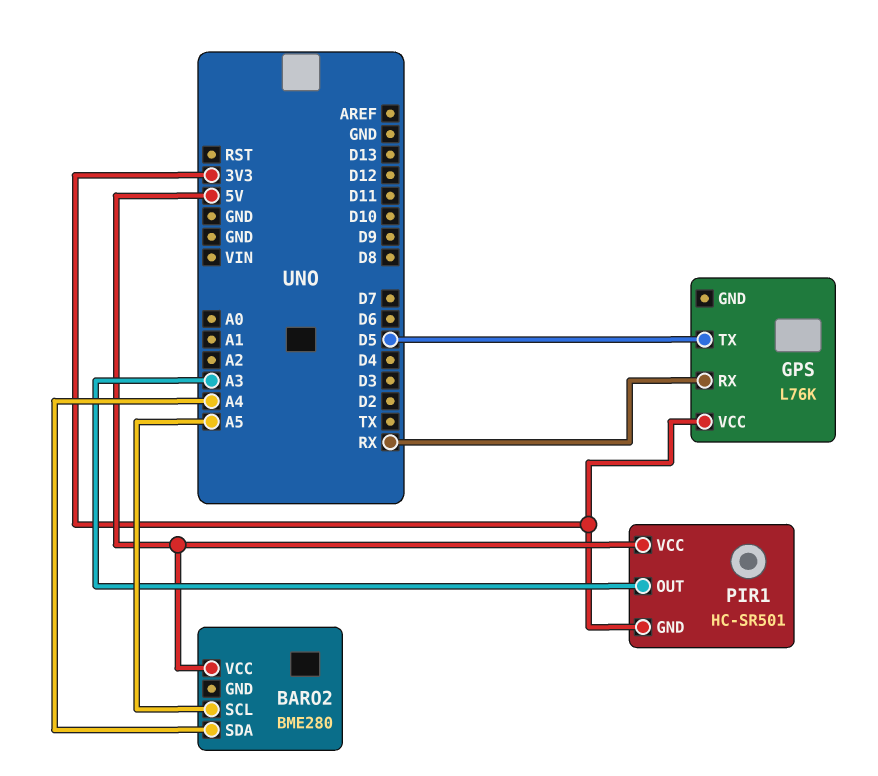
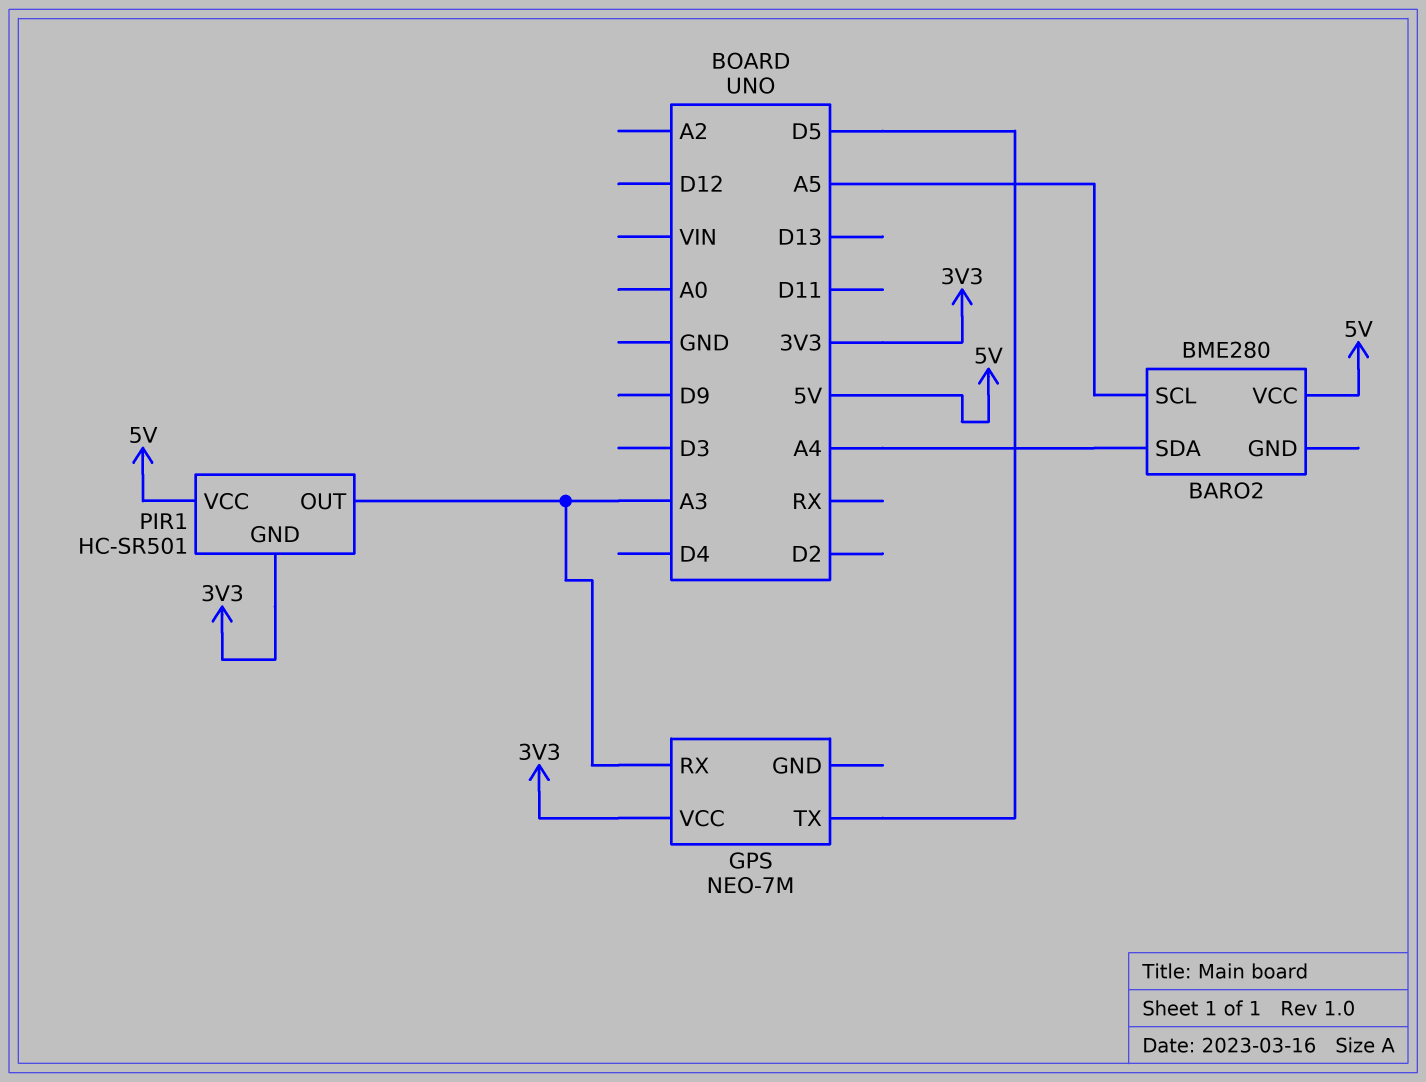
GPS: L76K -> NEO-7M
GPS pin RX: RX -> A3

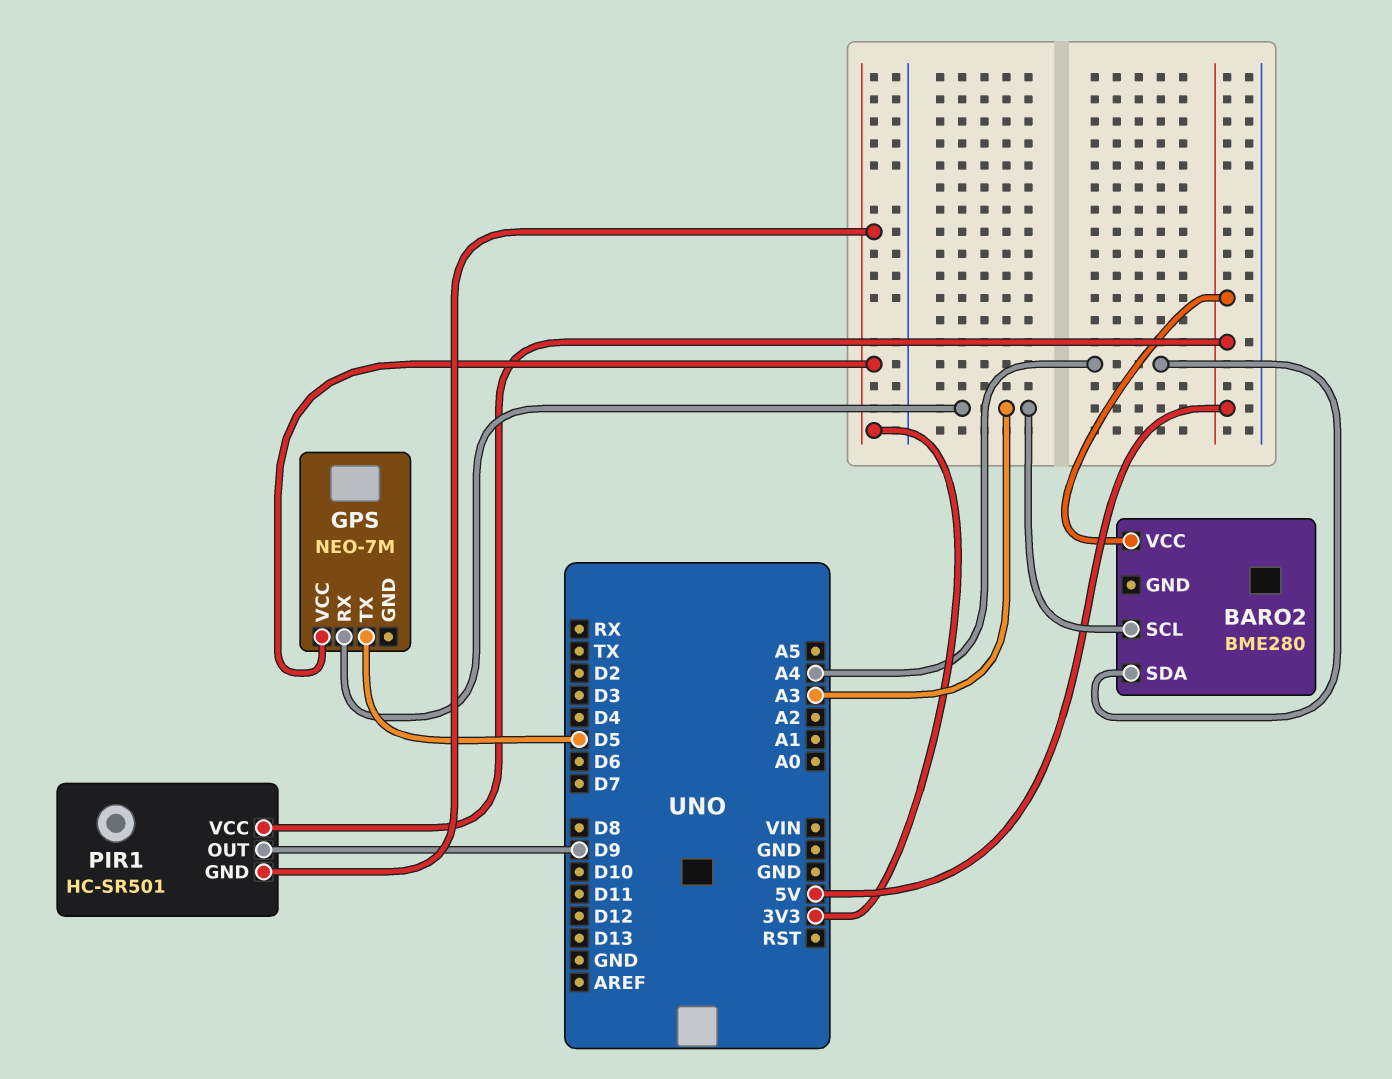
BARO2 pin SCL: A5 -> A3
PIR1 pin OUT: A3 -> D9

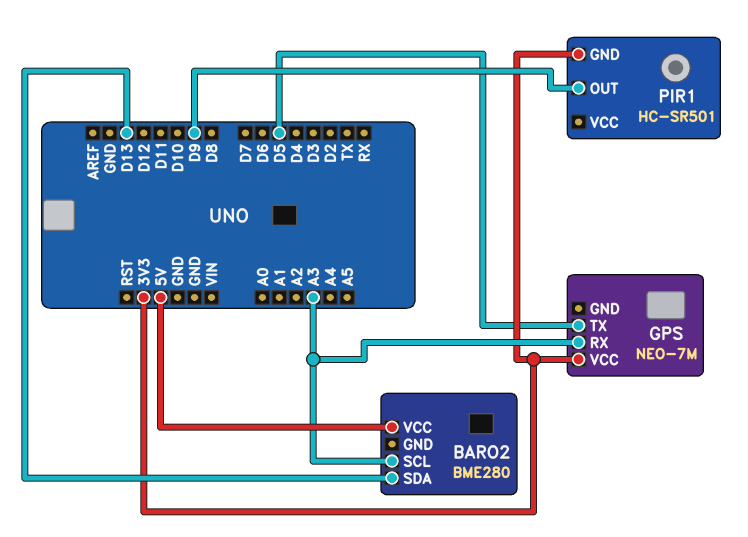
BARO2 pin SDA: A4 -> D13
PIR1 pin VCC: 5V -> none

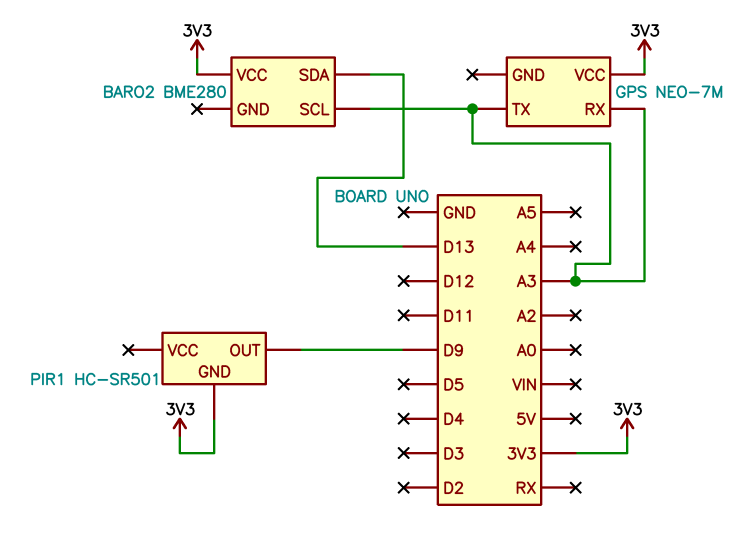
BARO2 pin VCC: 5V -> 3V3
GPS pin TX: D5 -> A3

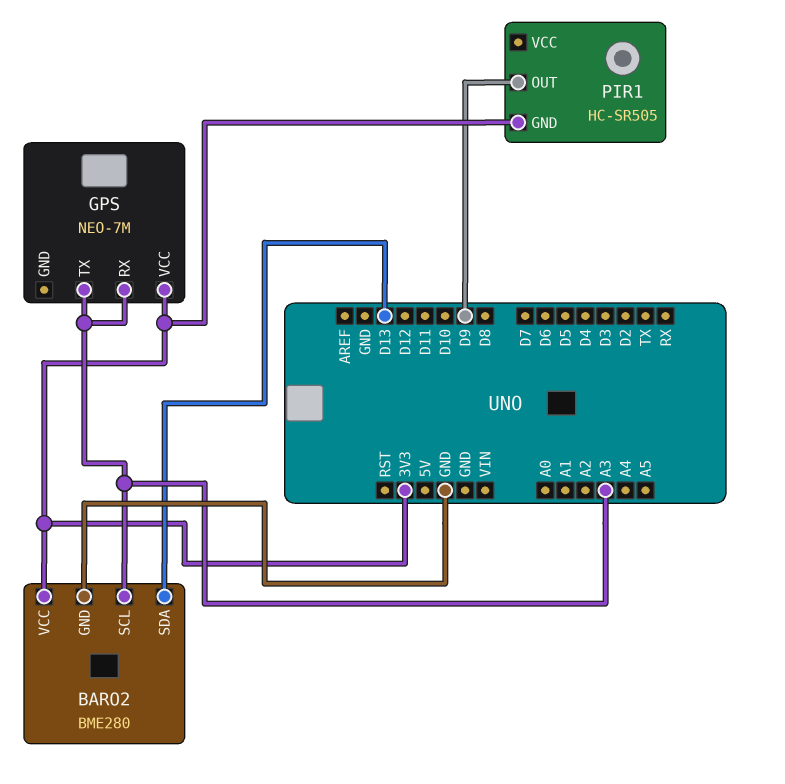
BARO2 pin GND: none -> GND
PIR1: HC-SR501 -> HC-SR505

